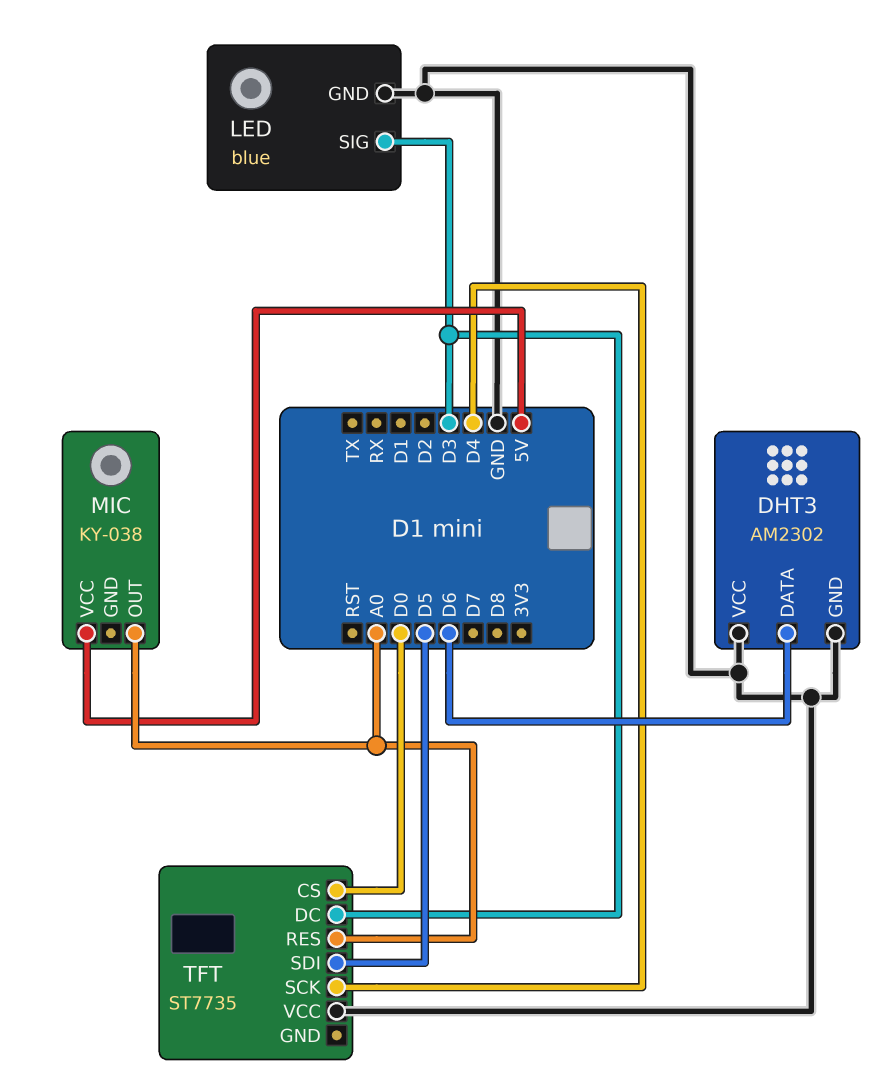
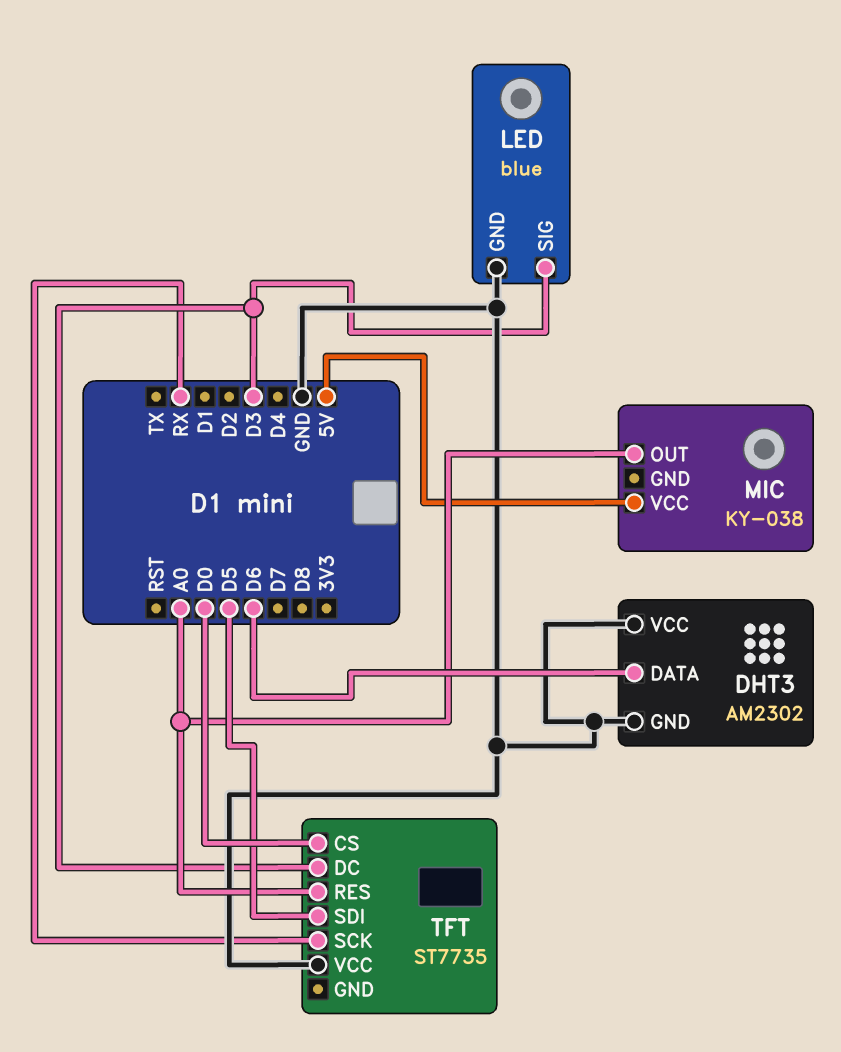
TFT pin SCK: D4 -> RX

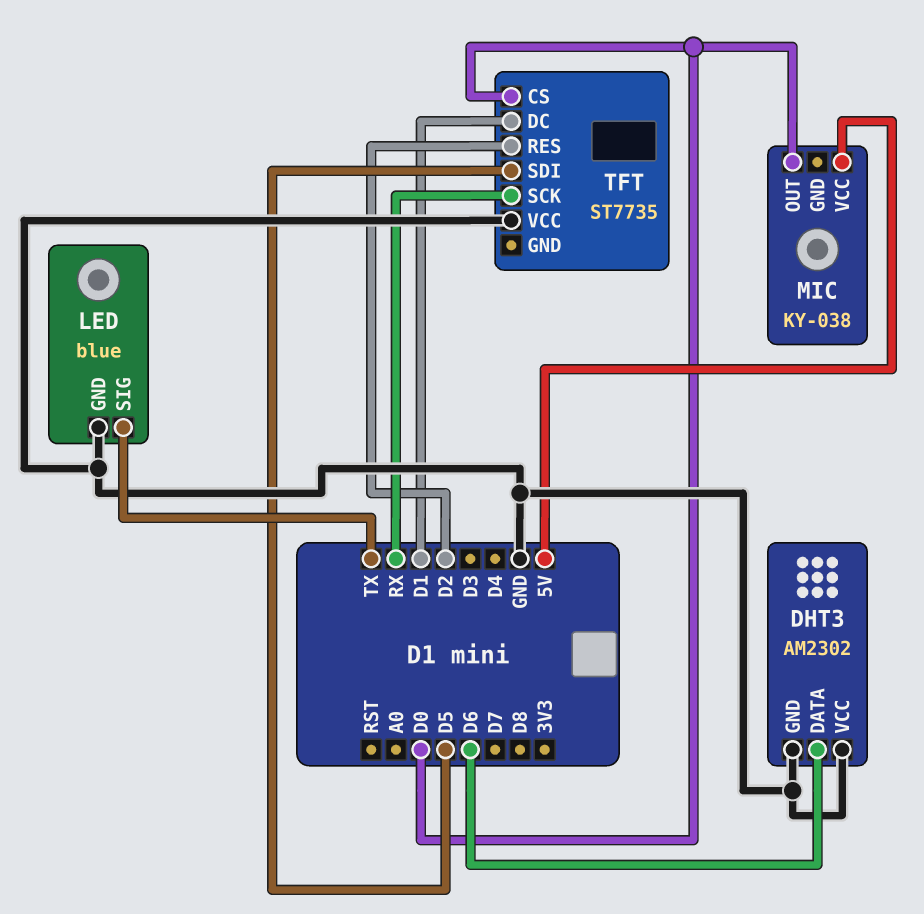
LED pin SIG: D3 -> TX
MIC pin OUT: A0 -> D0
TFT pin DC: D3 -> D1
TFT pin RES: A0 -> D2

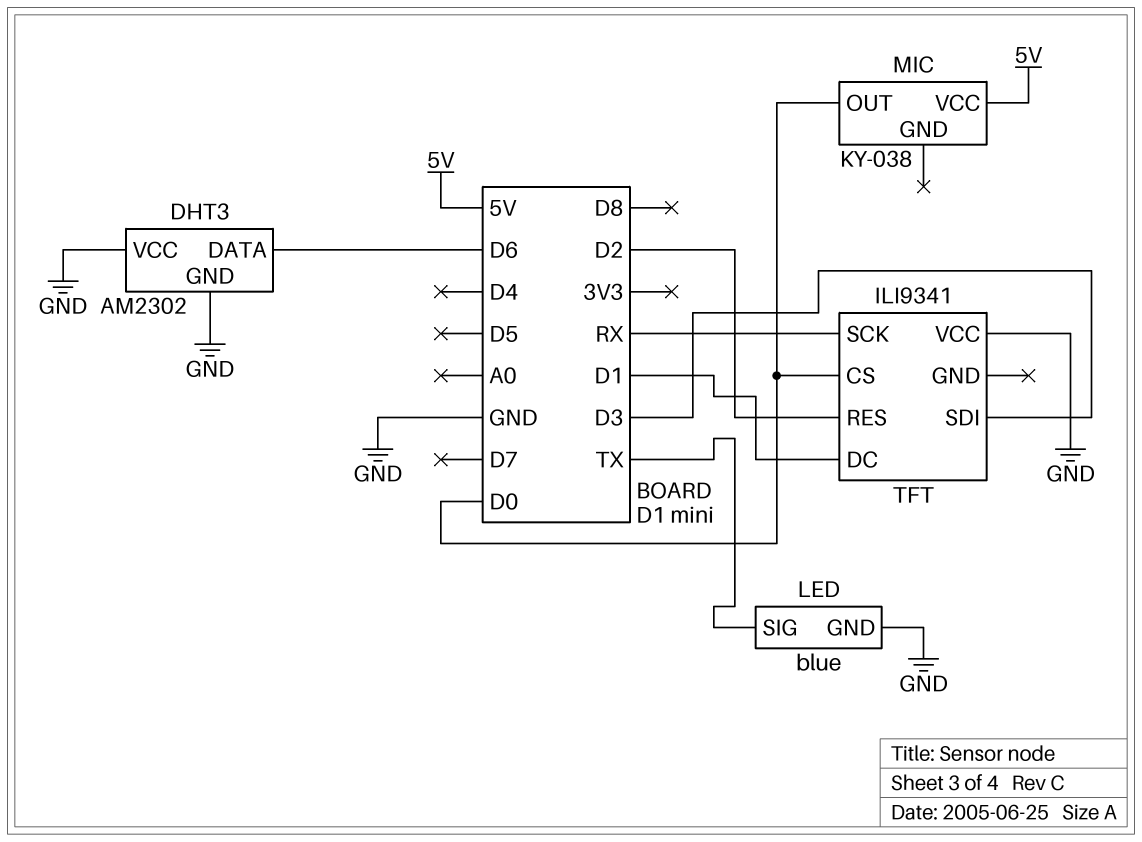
TFT: ST7735 -> ILI9341
TFT pin SDI: D5 -> D3

